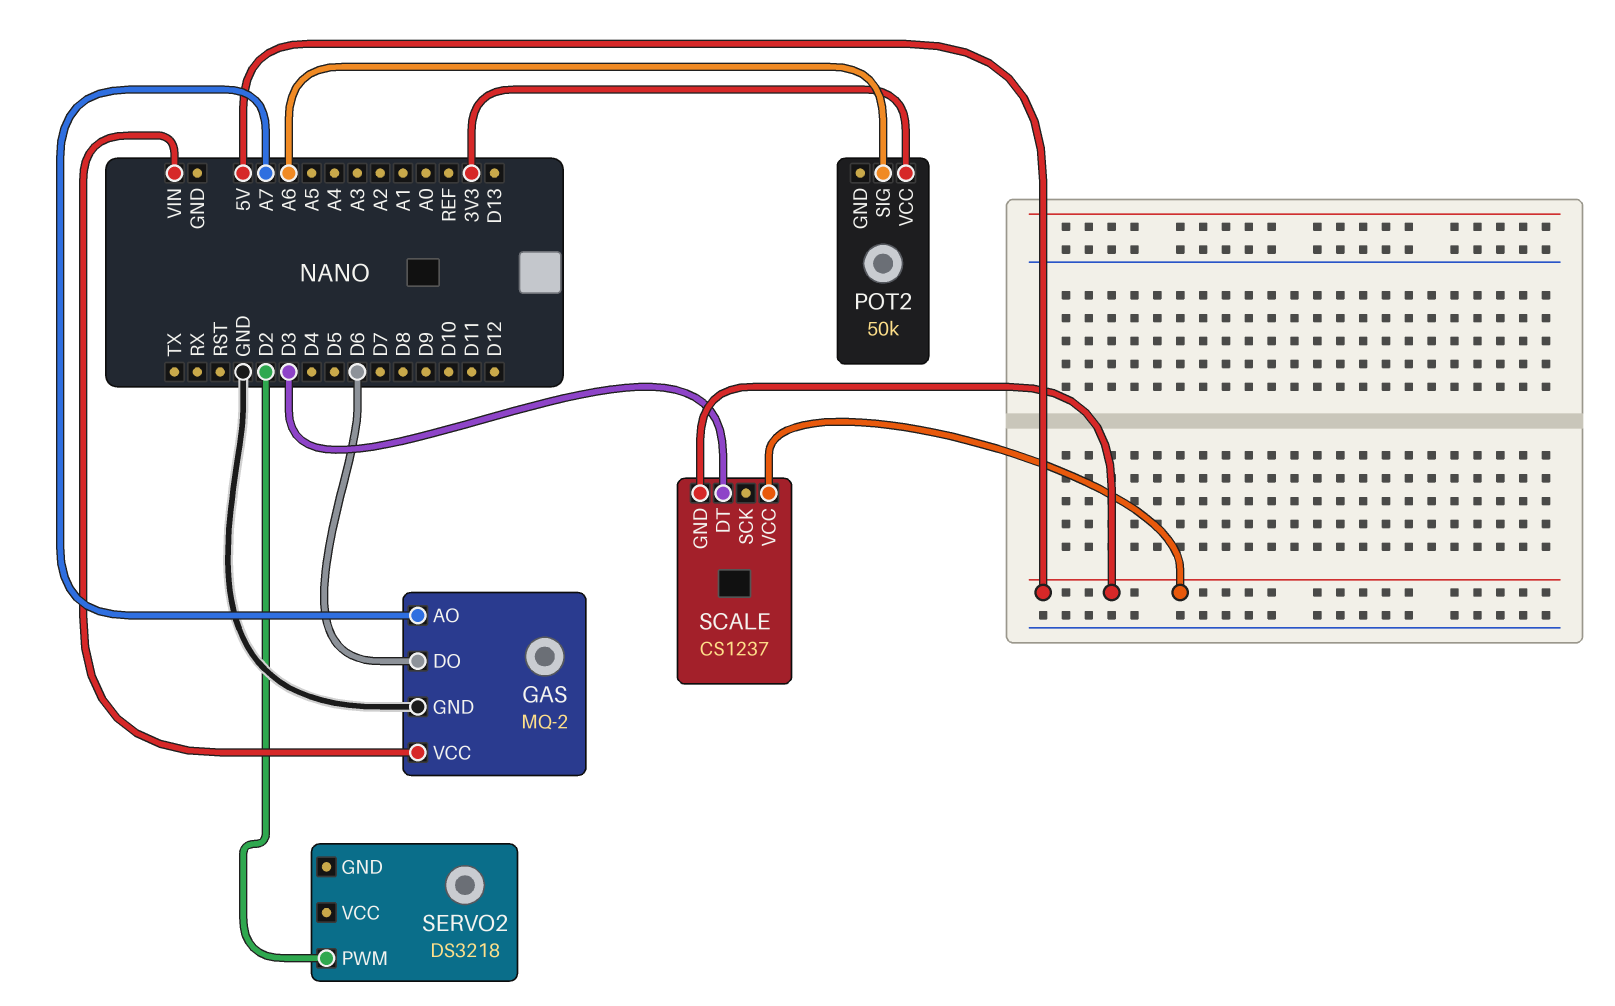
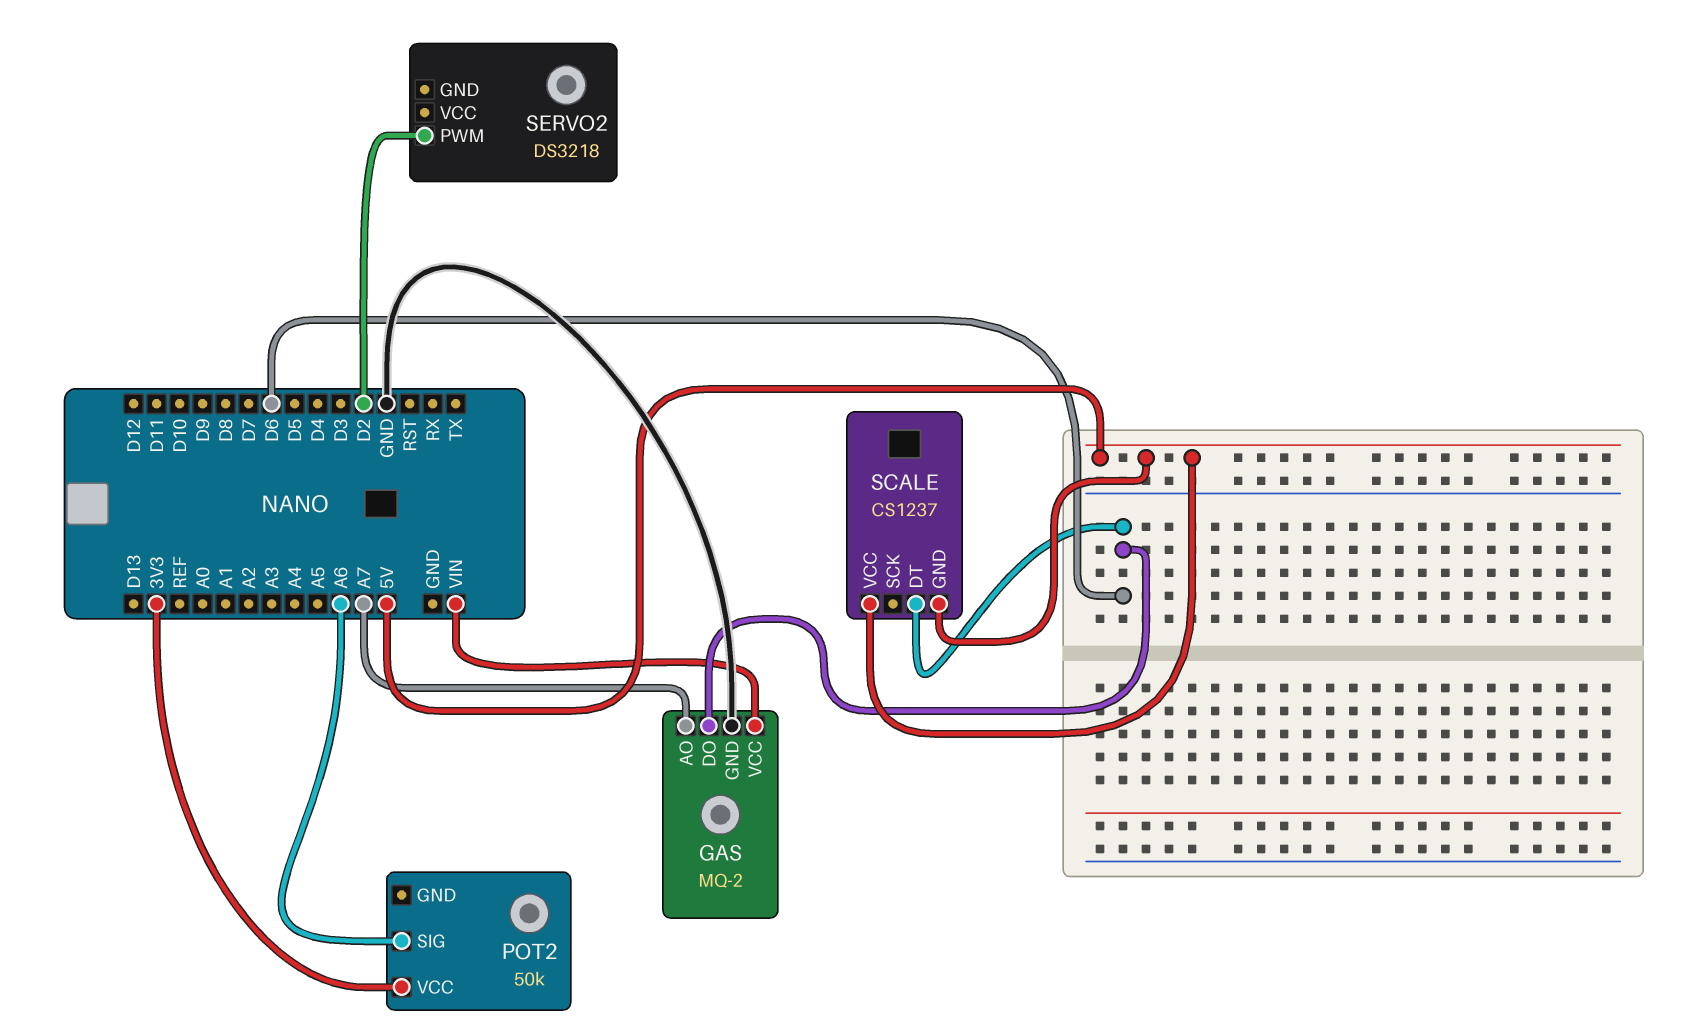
SCALE pin DT: D3 -> D6

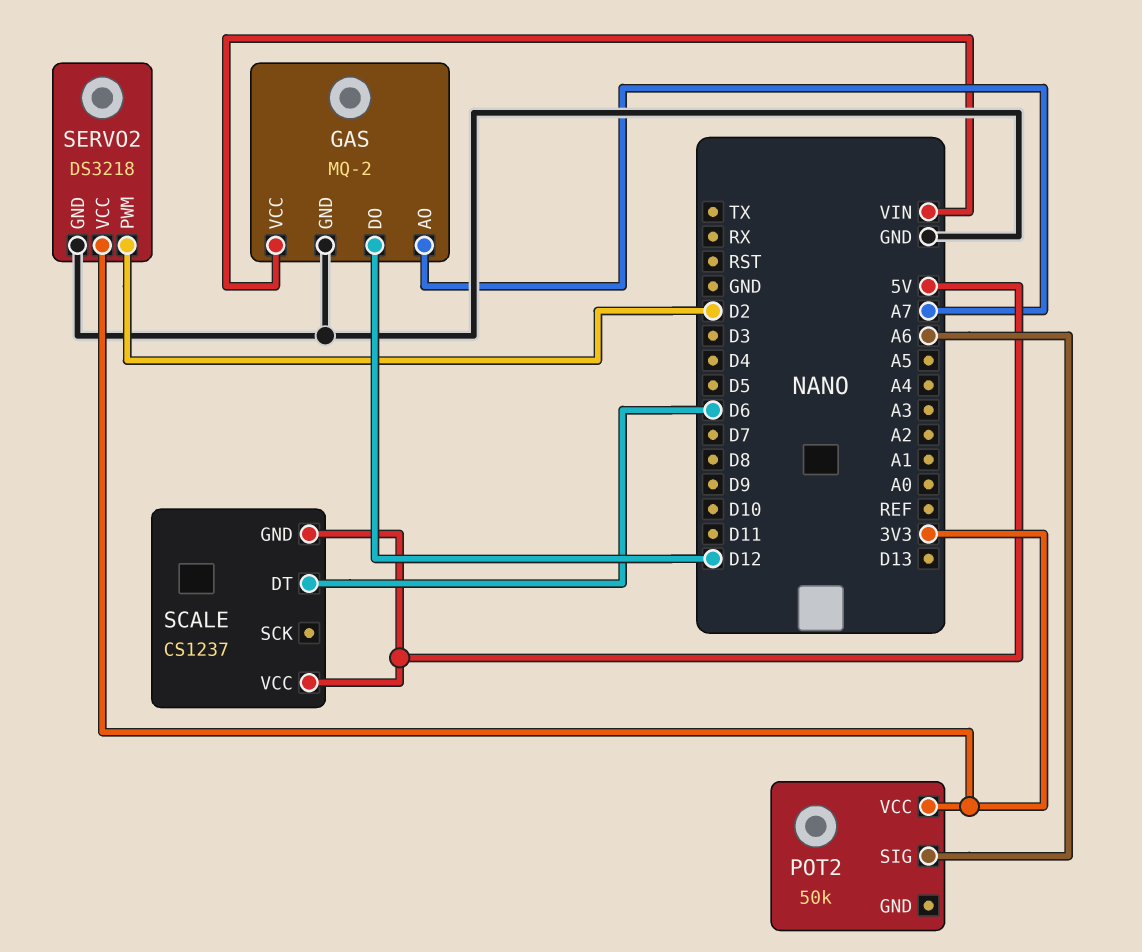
GAS pin DO: D6 -> D12
SERVO2 pin GND: none -> GND
SERVO2 pin VCC: none -> 3V3

